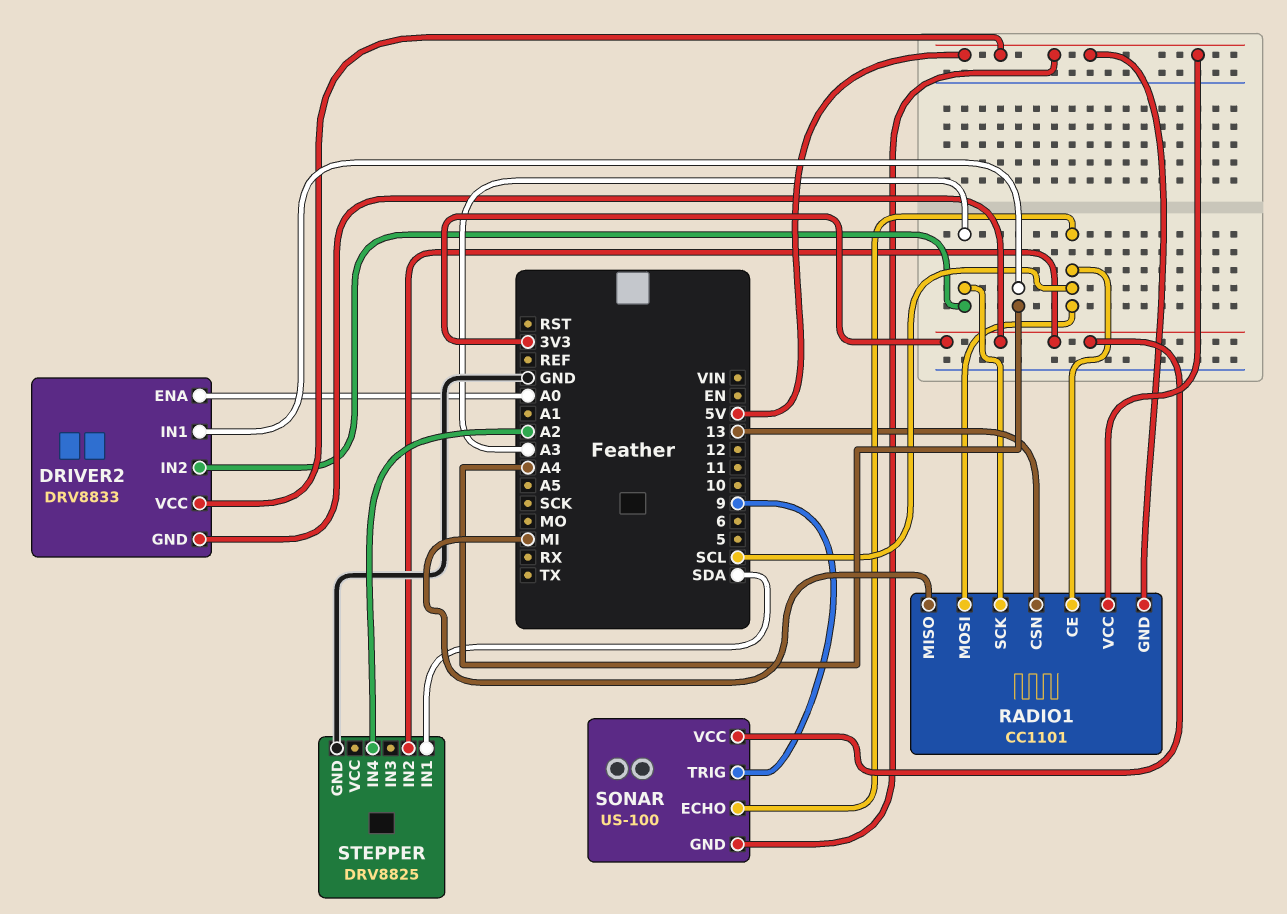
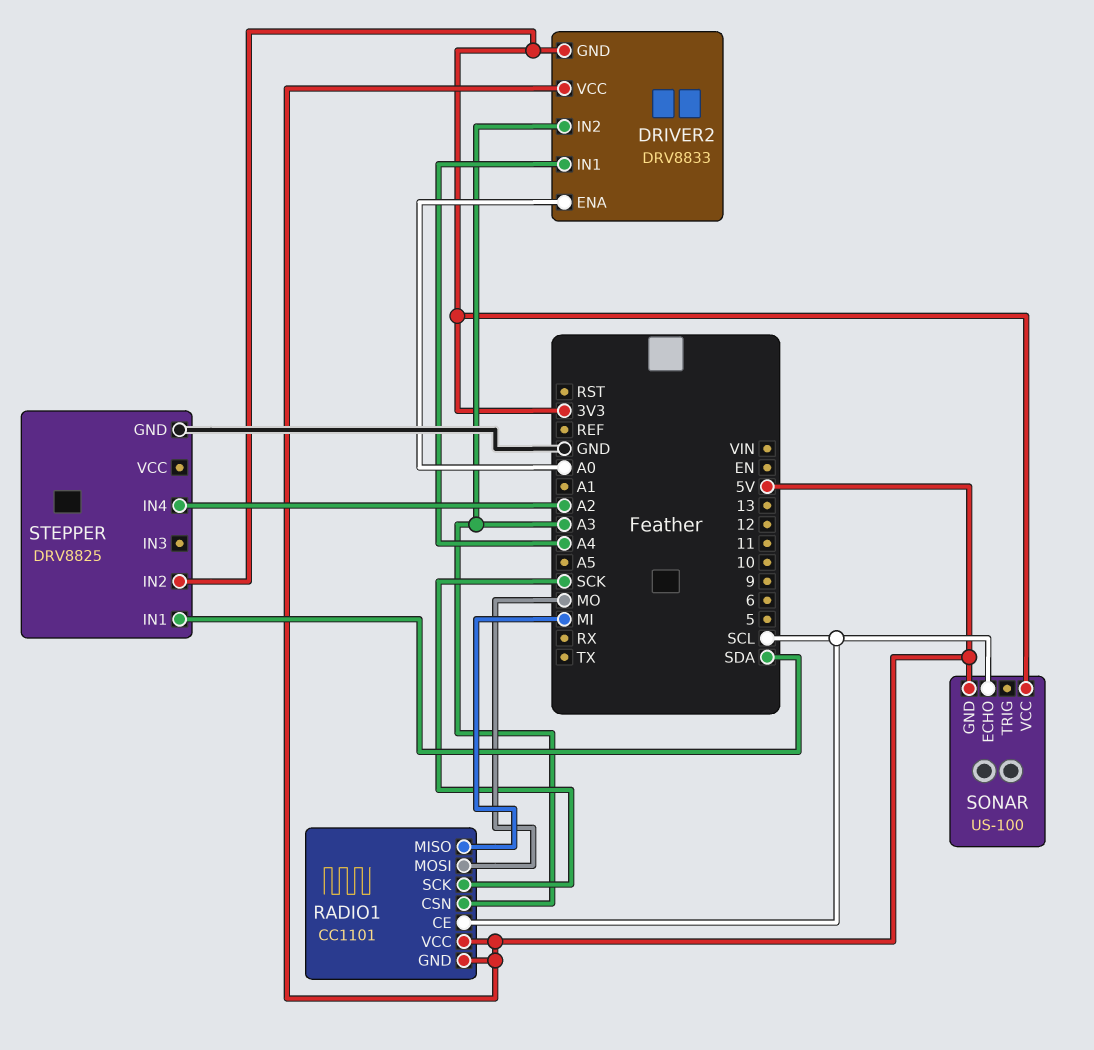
RADIO1 pin CSN: 13 -> A3
RADIO1 pin MOSI: SCL -> MO
RADIO1 pin SCK: A3 -> SCK
SONAR pin TRIG: 9 -> none

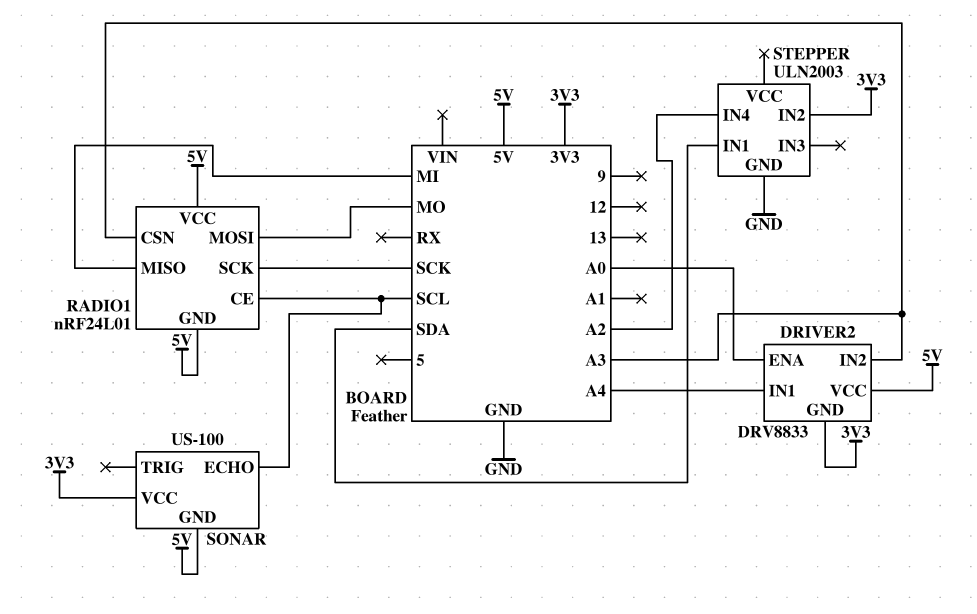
RADIO1: CC1101 -> nRF24L01
STEPPER: DRV8825 -> ULN2003

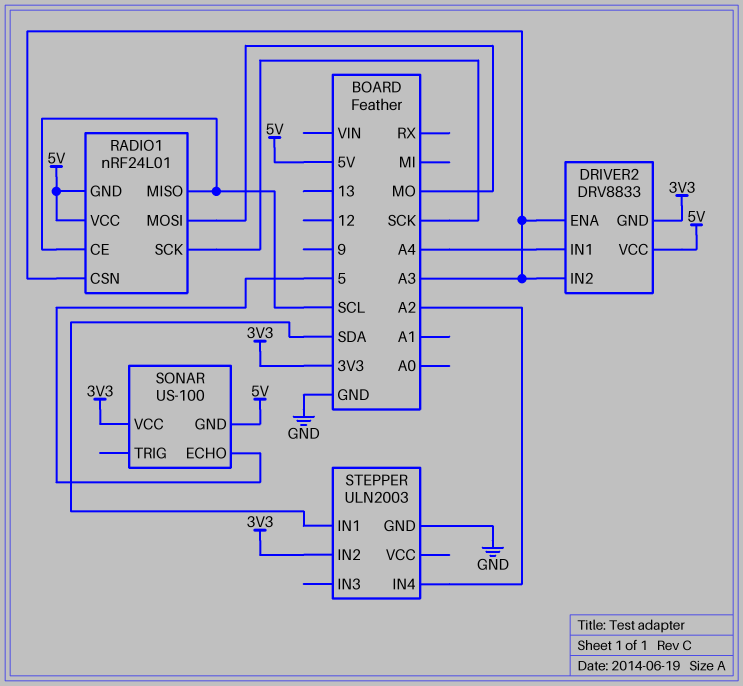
DRIVER2 pin ENA: A0 -> A3
RADIO1 pin MISO: MI -> SCL
SONAR pin ECHO: SCL -> 5

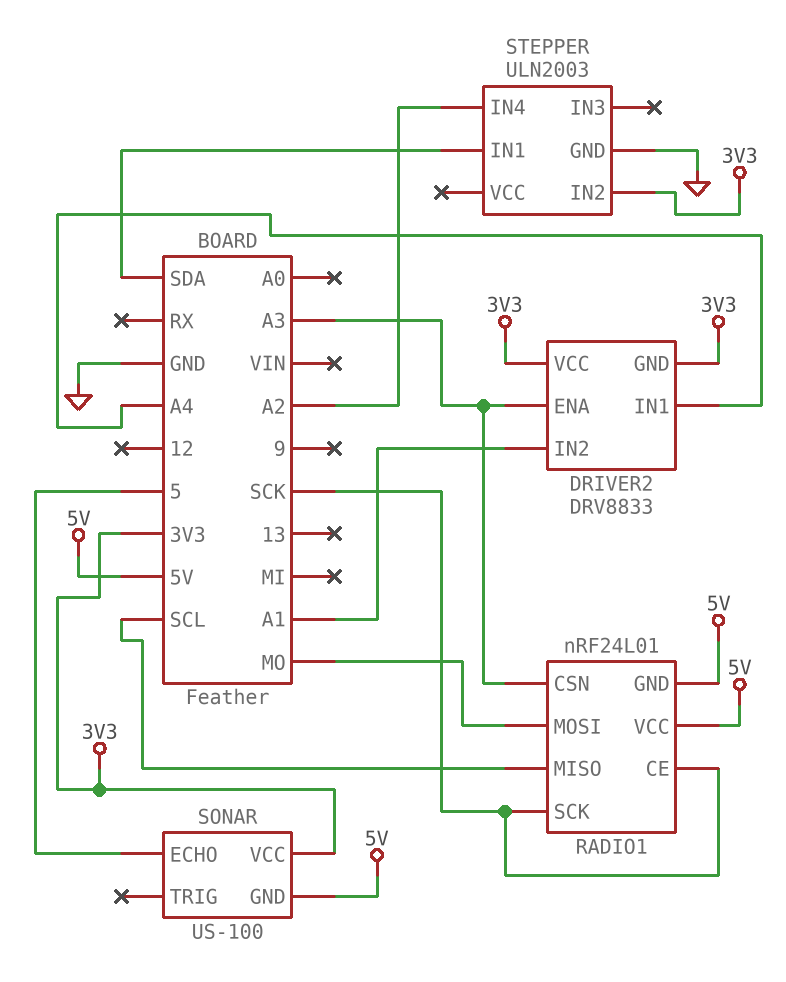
DRIVER2 pin IN2: A3 -> A1
DRIVER2 pin VCC: 5V -> 3V3
RADIO1 pin CE: SCL -> SCK

